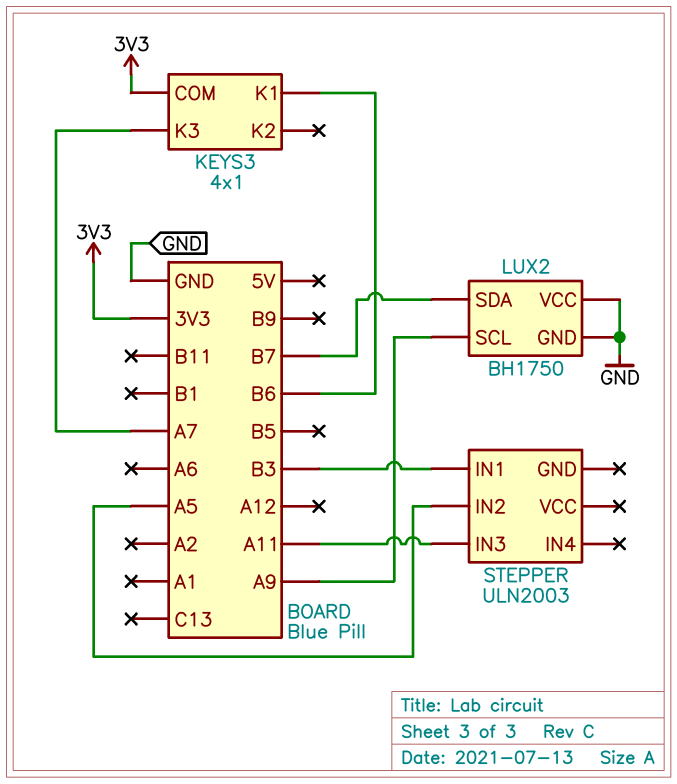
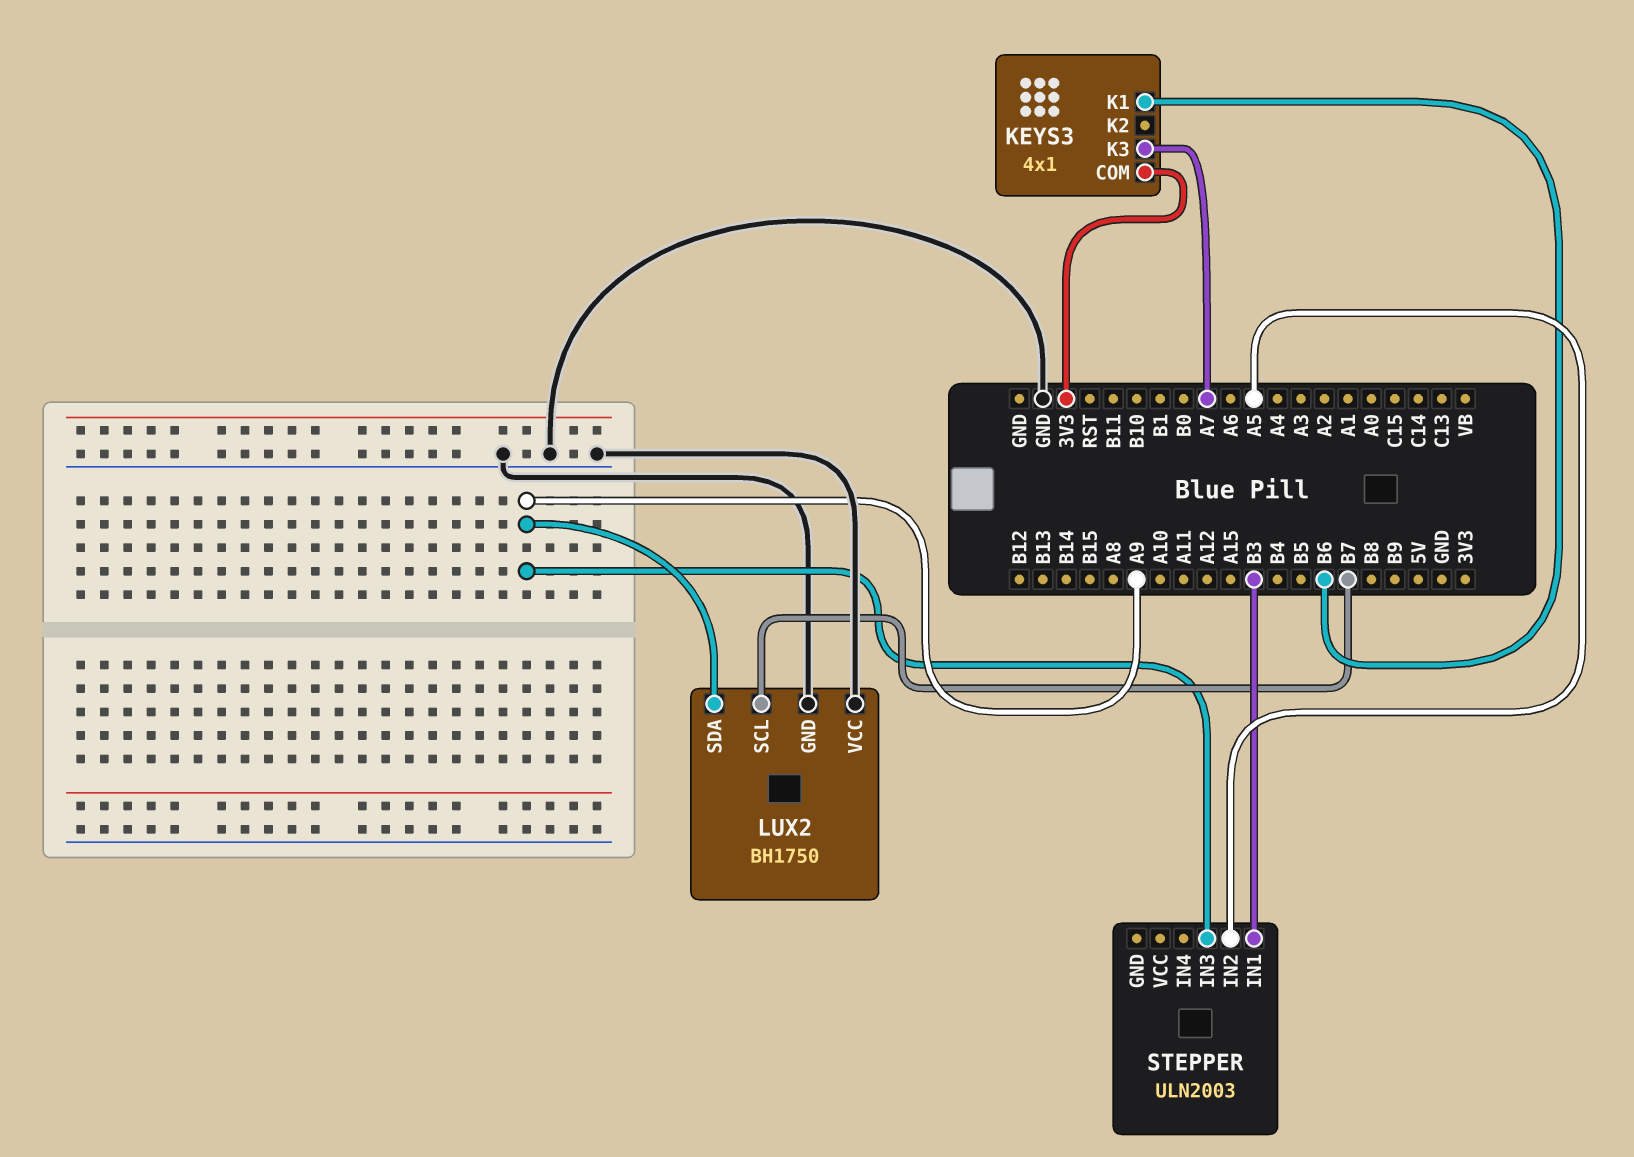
LUX2 pin SCL: A9 -> B7
LUX2 pin SDA: B7 -> A9
STEPPER pin IN3: A11 -> A9

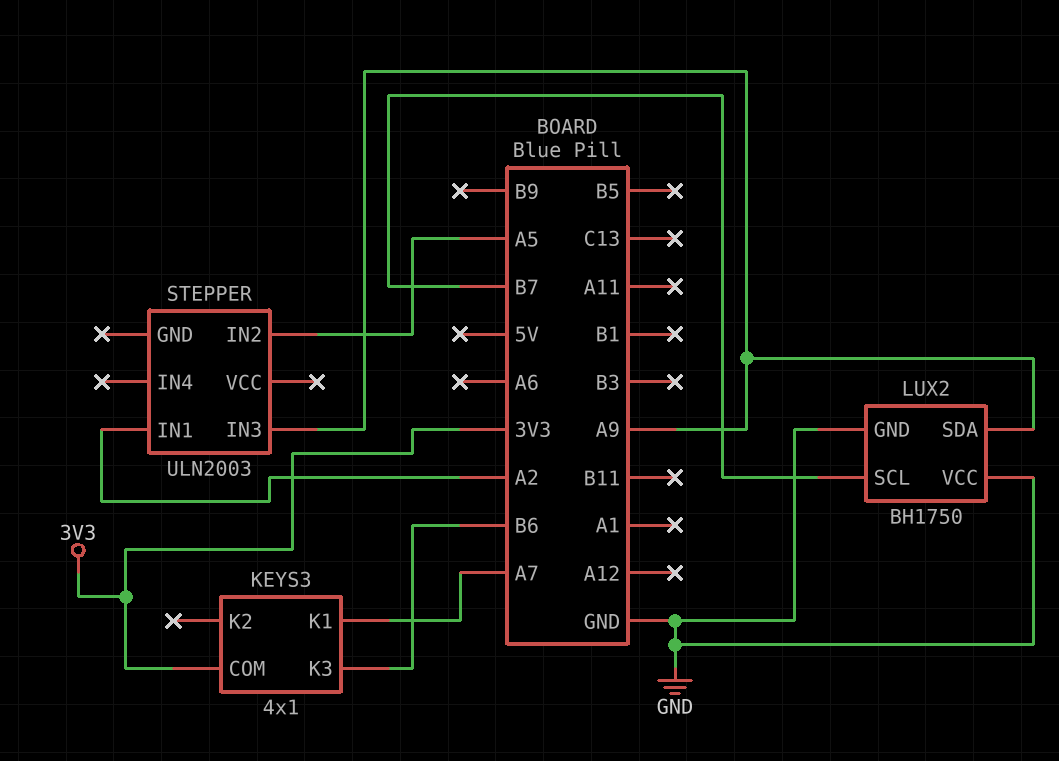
KEYS3 pin K1: B6 -> A7
KEYS3 pin K3: A7 -> B6
STEPPER pin IN1: B3 -> A2

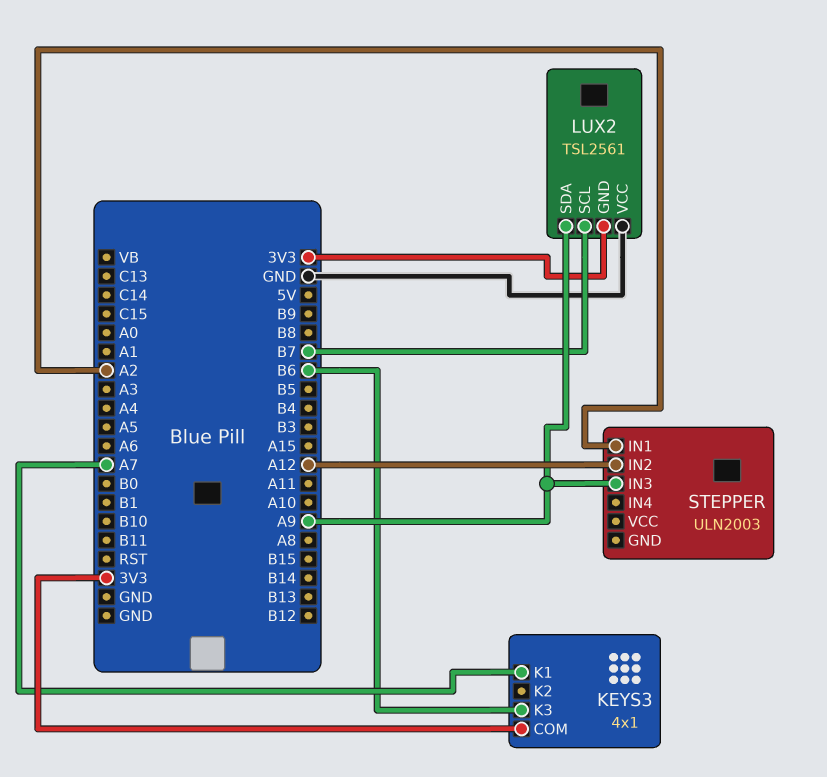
LUX2: BH1750 -> TSL2561
LUX2 pin GND: GND -> 3V3
STEPPER pin IN2: A5 -> A12

